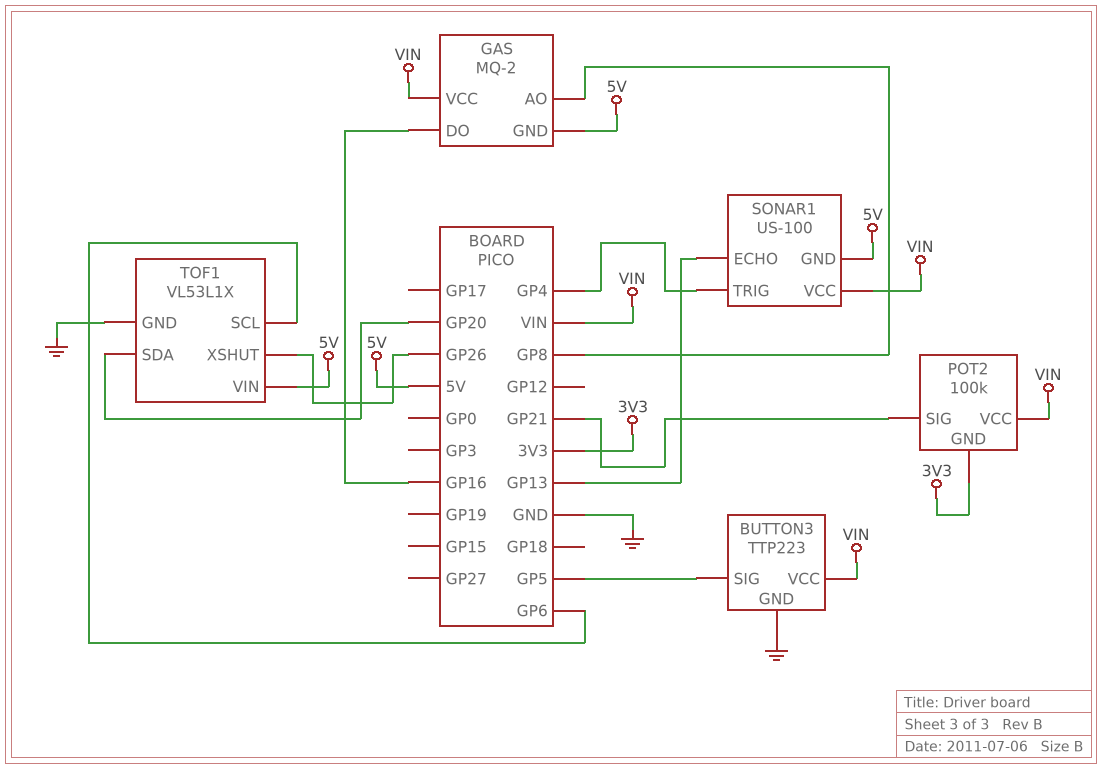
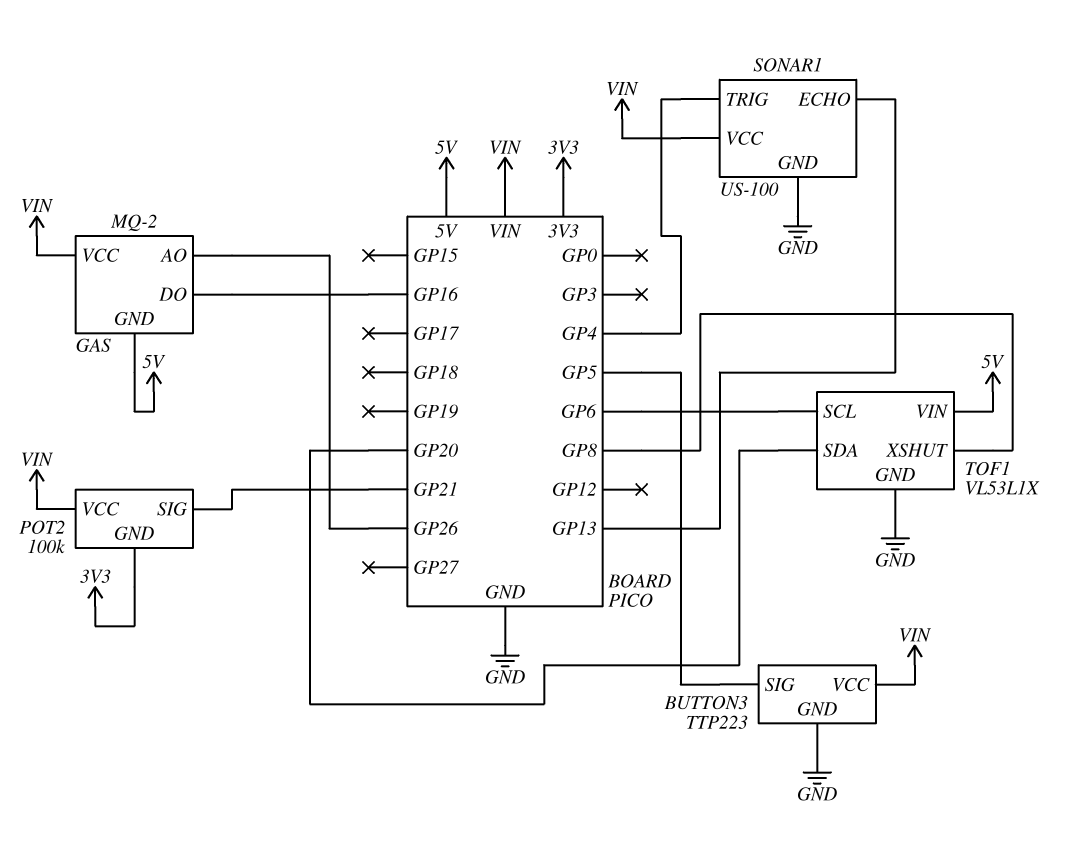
GAS pin AO: GP8 -> GP26
SONAR1 pin GND: 5V -> GND
TOF1 pin XSHUT: GP26 -> GP8

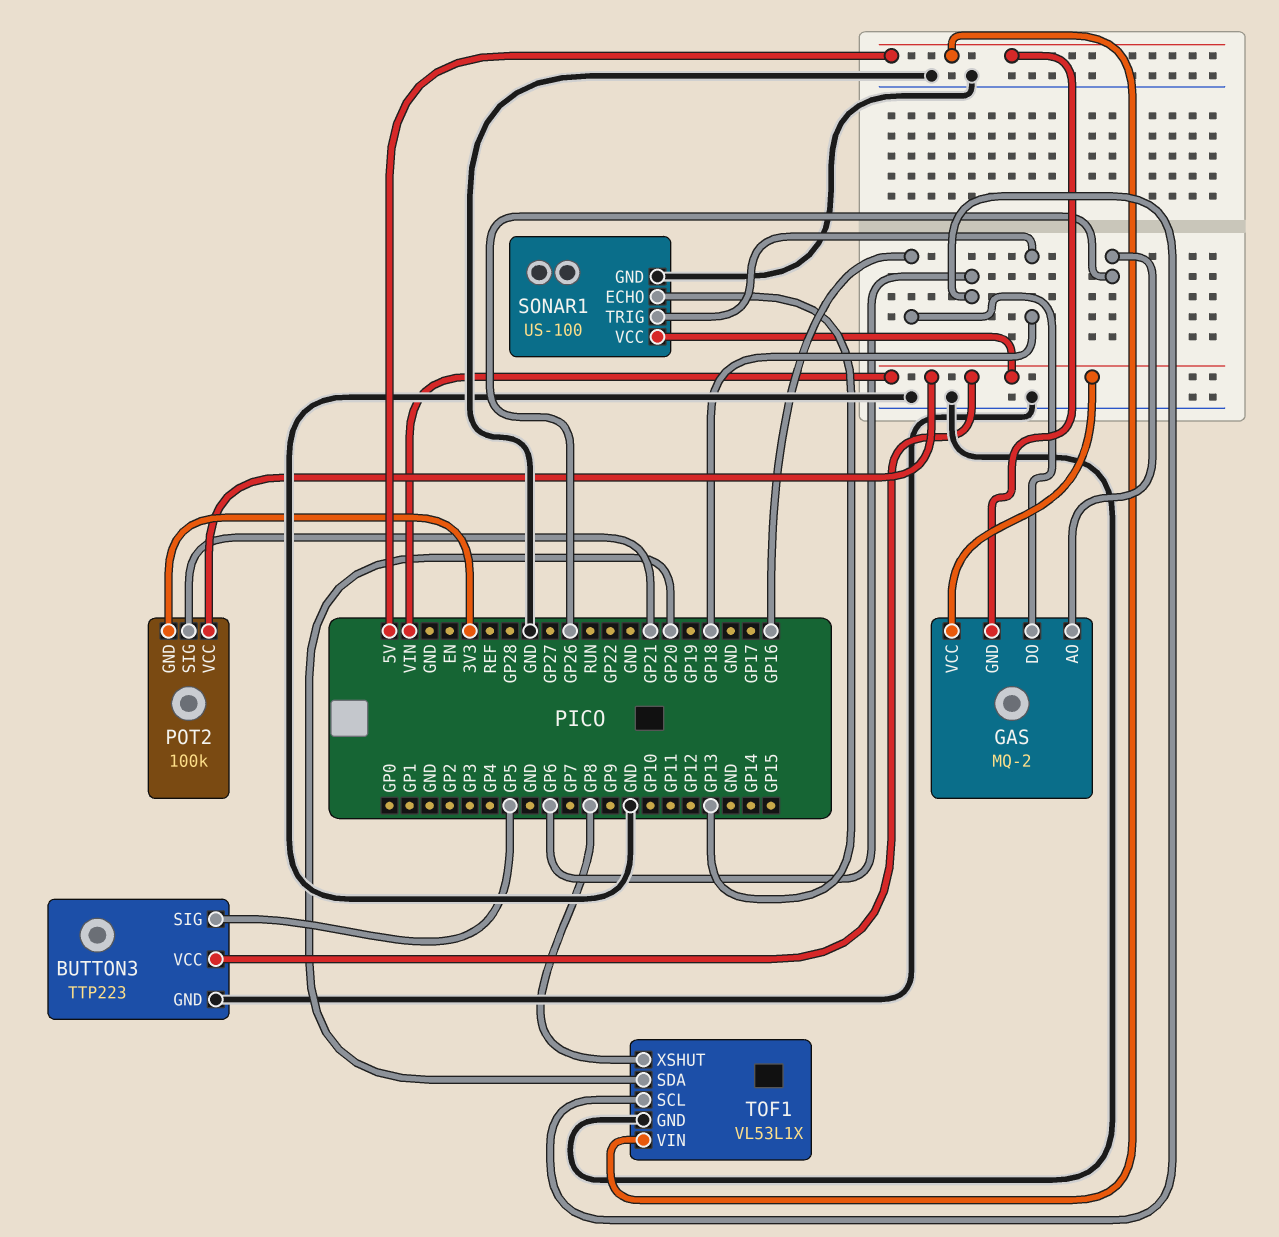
SONAR1 pin TRIG: GP4 -> GP18

